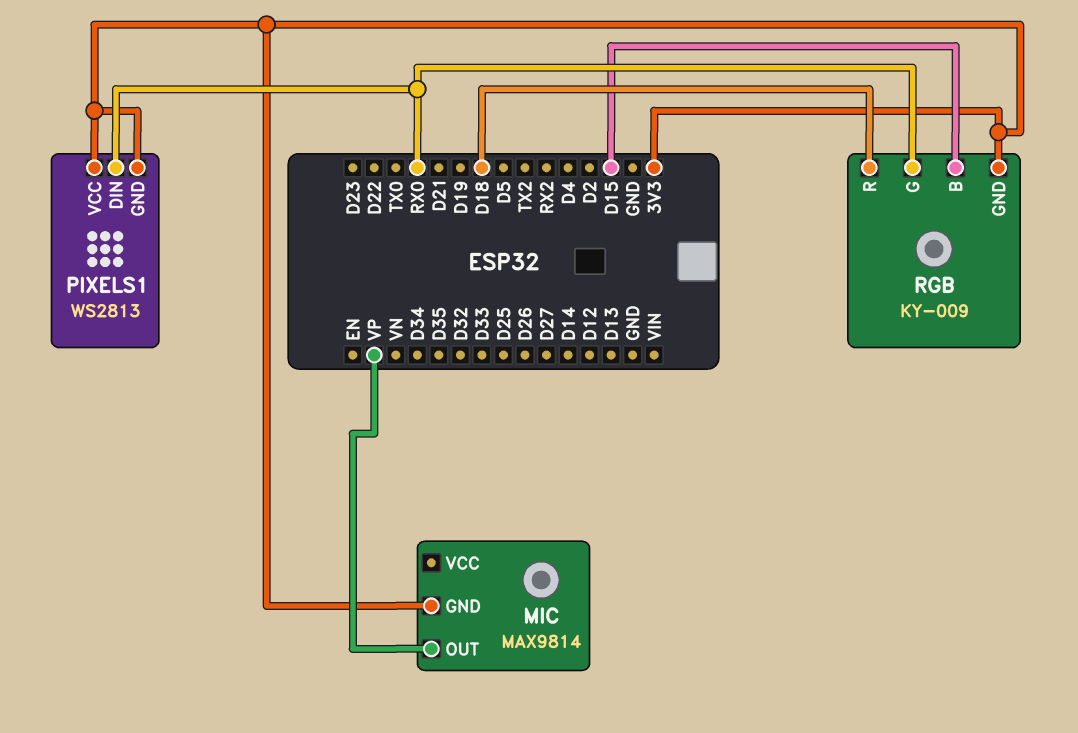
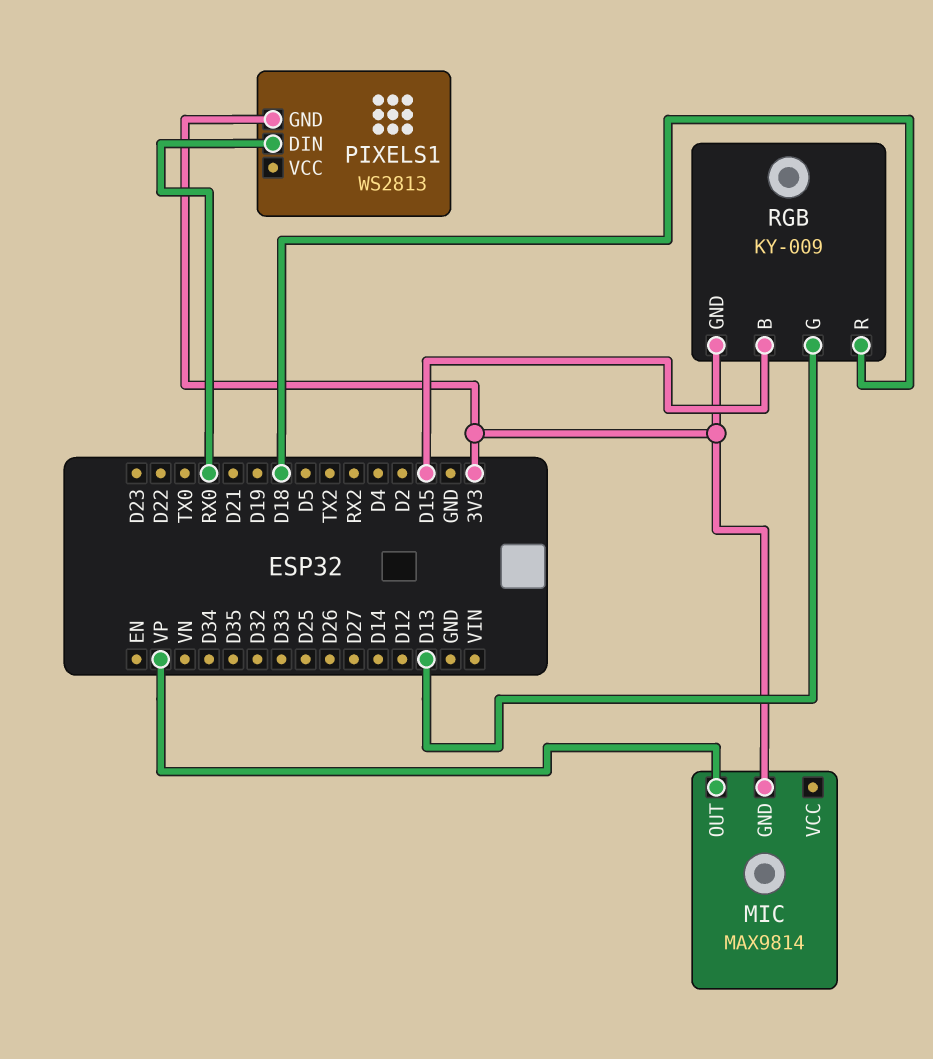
PIXELS1 pin VCC: 3V3 -> none
RGB pin G: RX0 -> D13

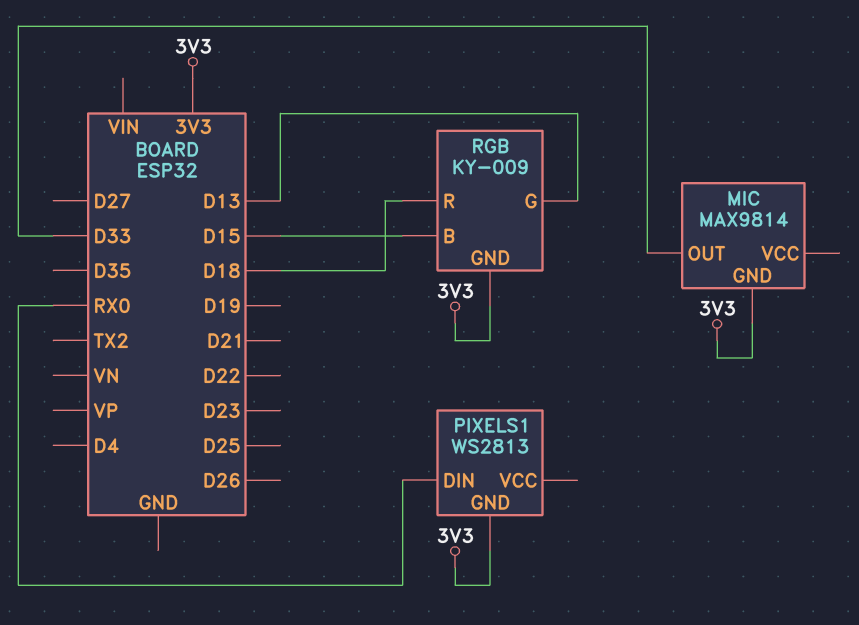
MIC pin OUT: VP -> D33

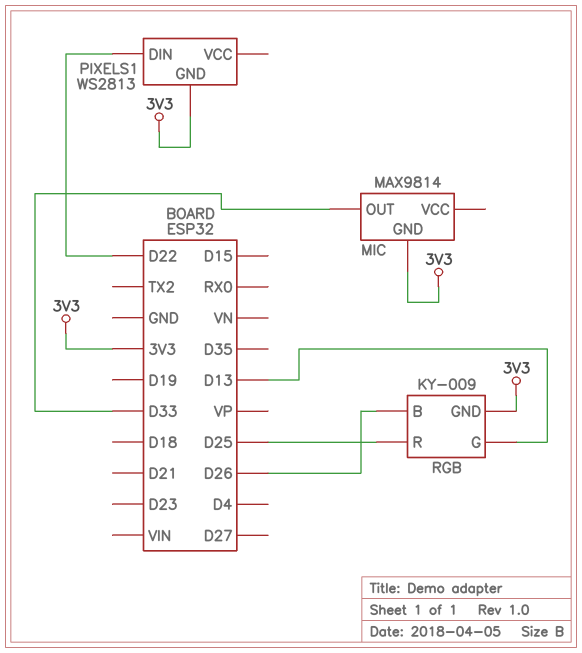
PIXELS1 pin DIN: RX0 -> D22
RGB pin B: D15 -> D26
RGB pin R: D18 -> D25

